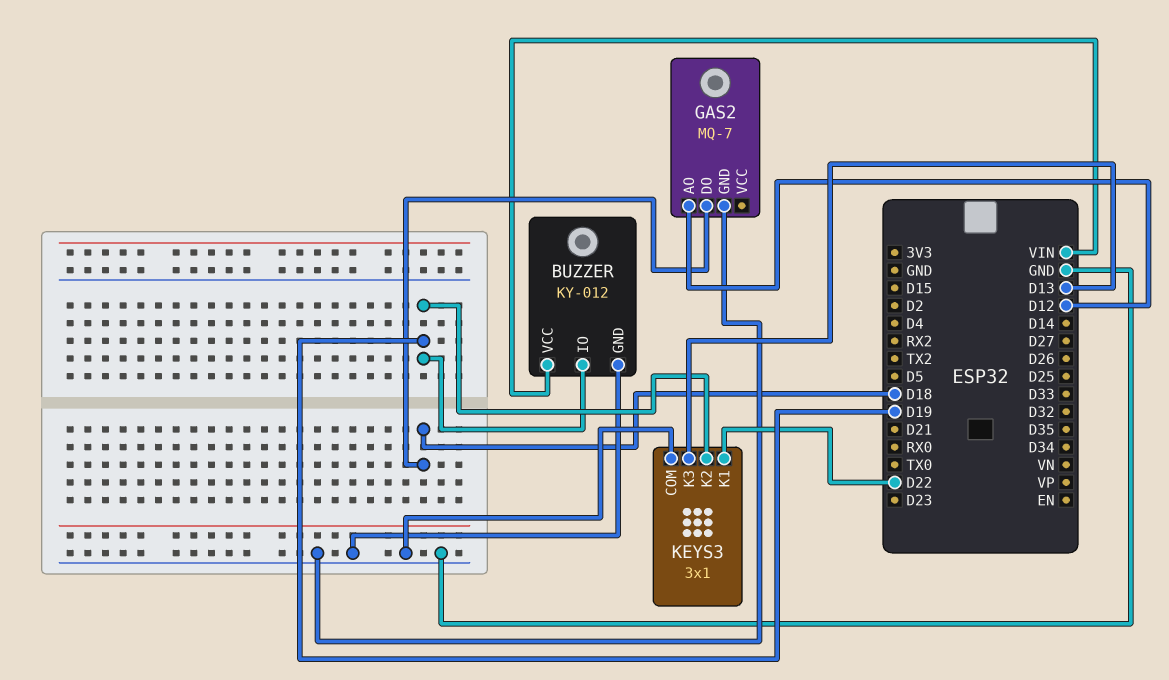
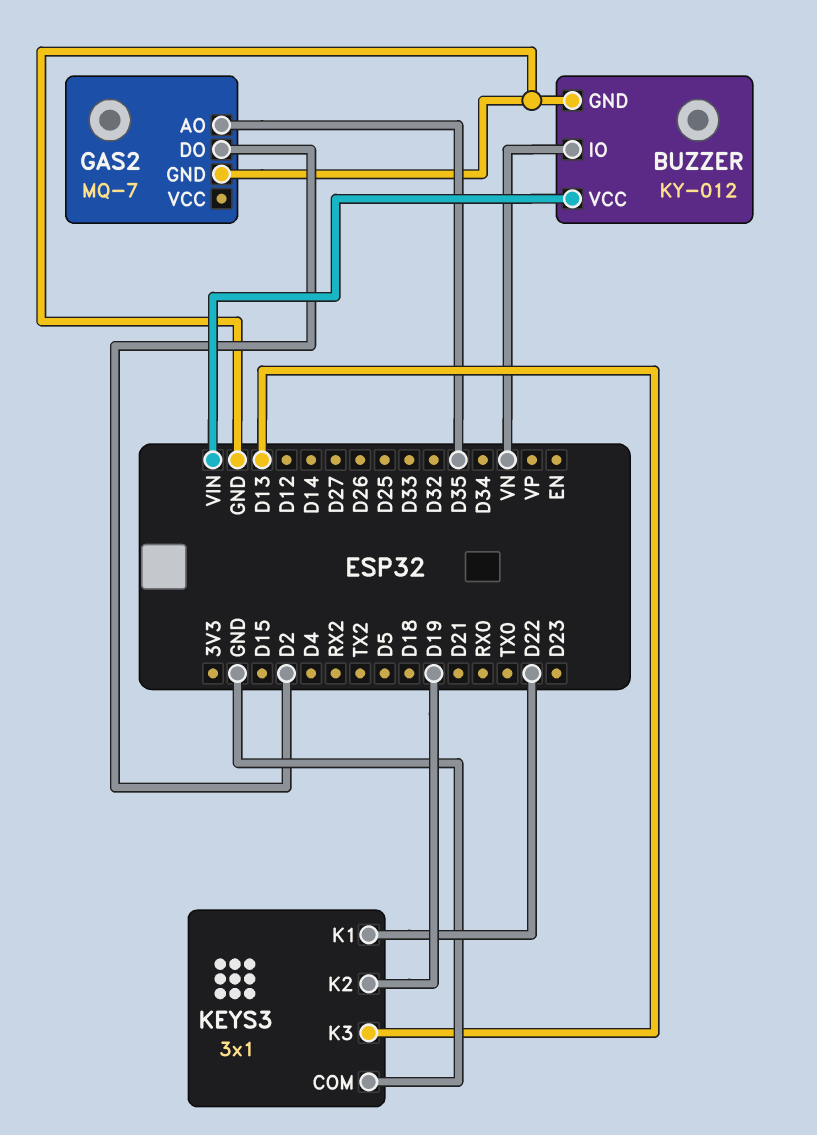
BUZZER pin IO: D19 -> VN
GAS2 pin AO: D12 -> D35
GAS2 pin DO: D18 -> D2

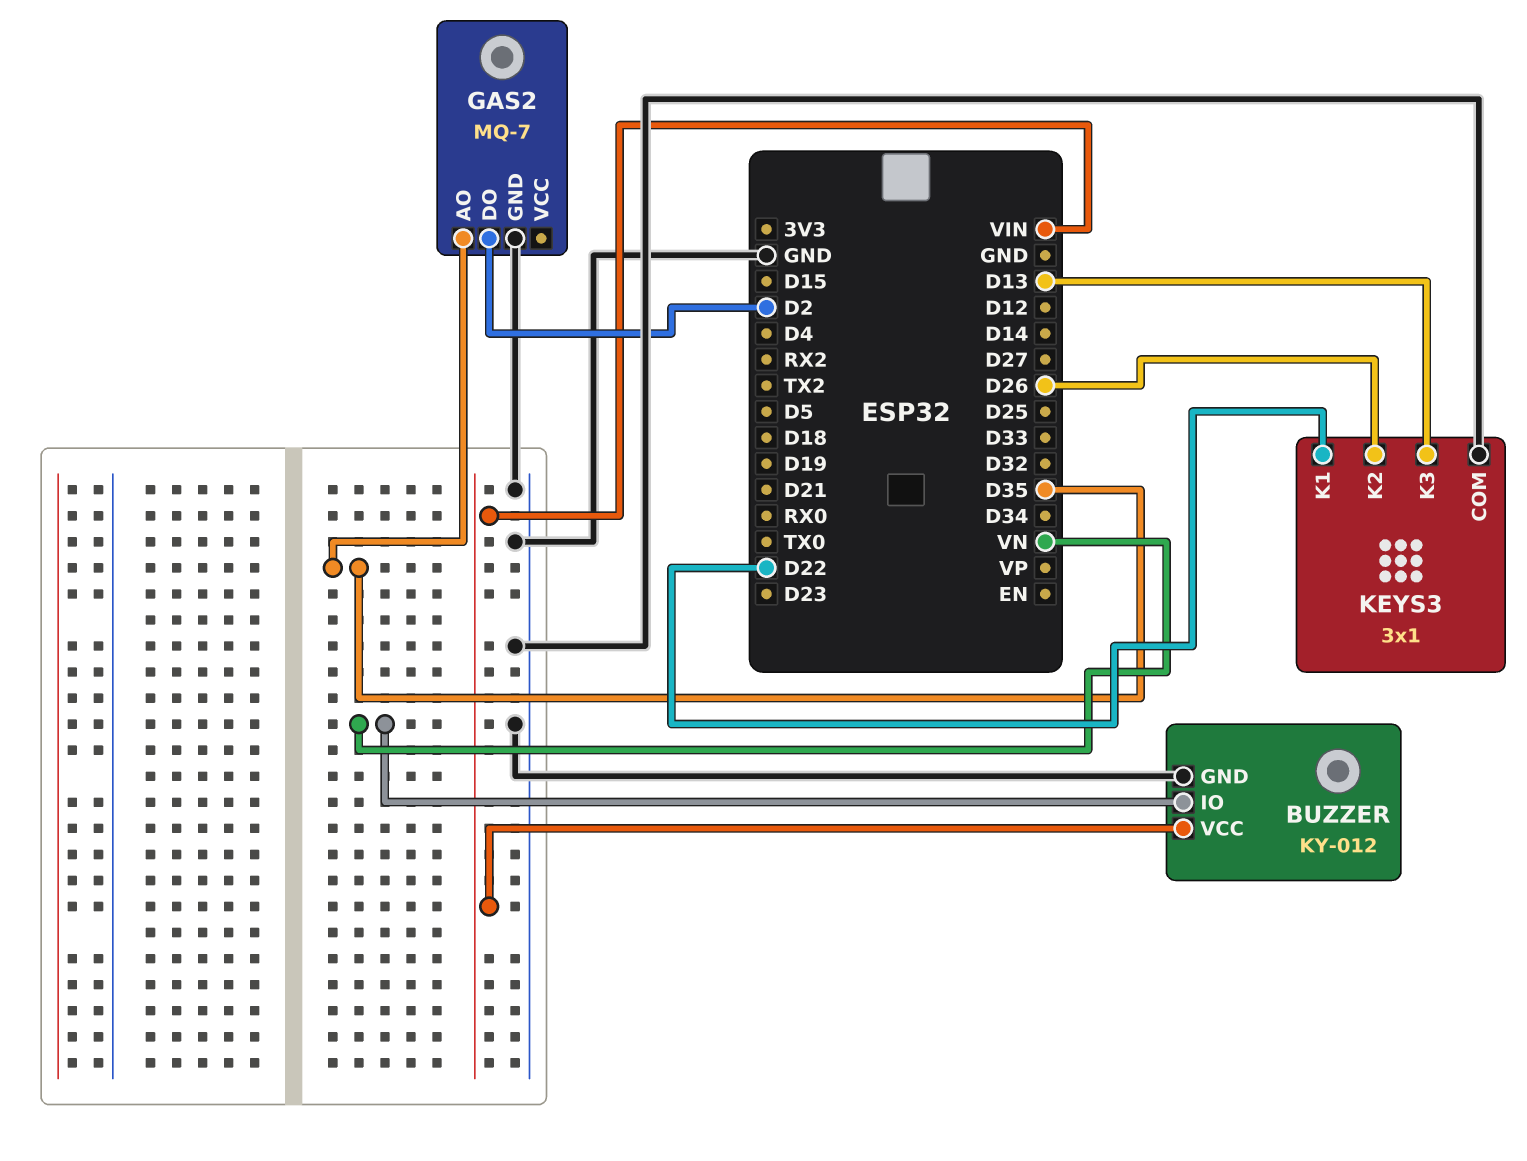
KEYS3 pin K2: D19 -> D26

